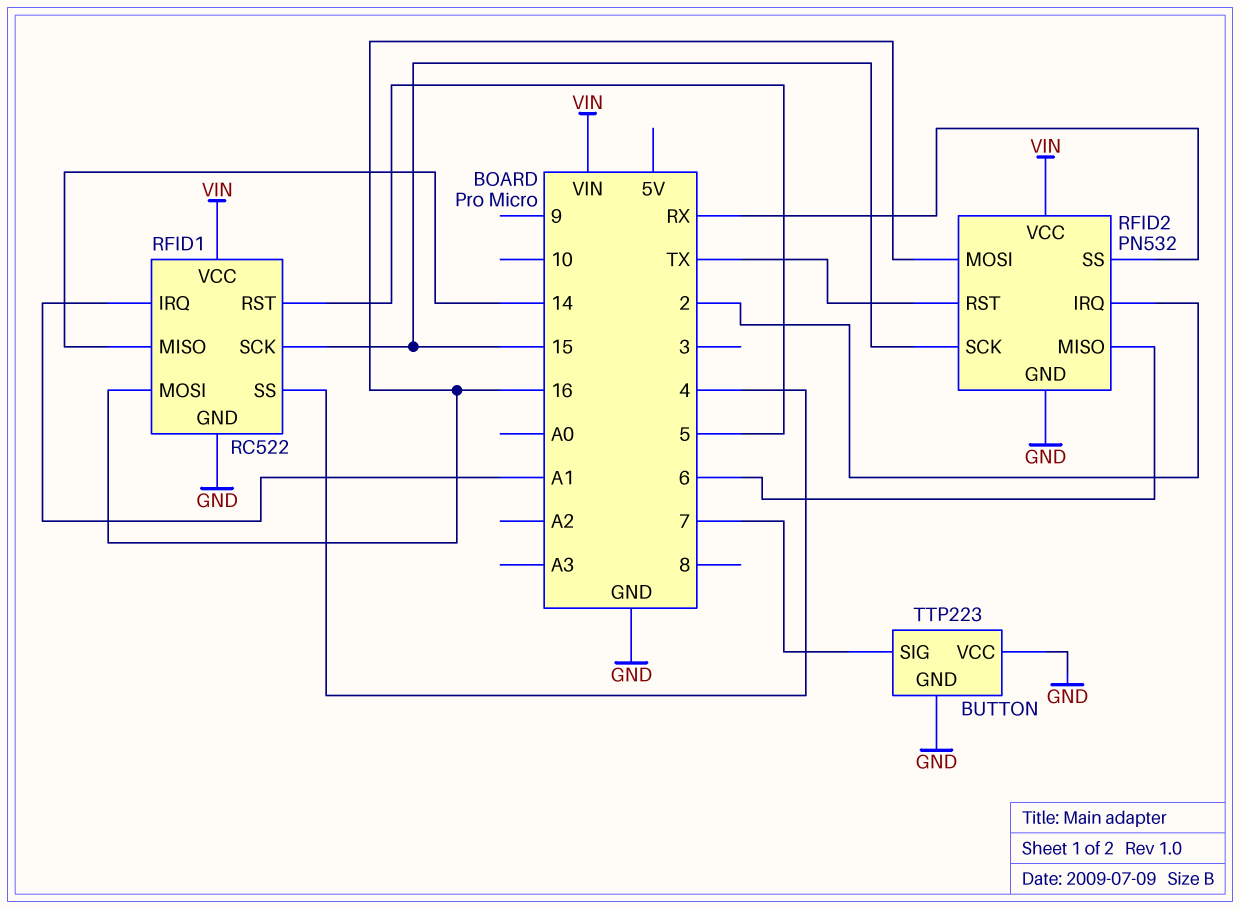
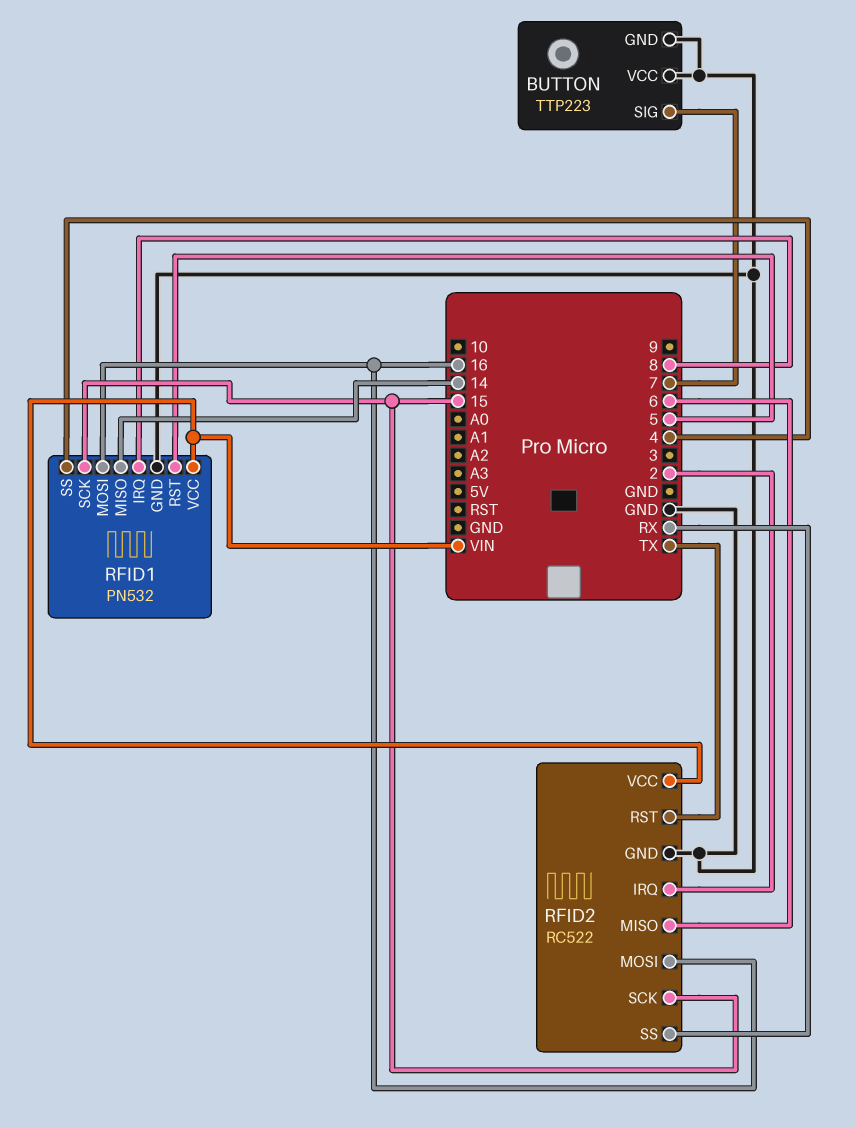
RFID1: RC522 -> PN532
RFID1 pin IRQ: A1 -> 8
RFID2: PN532 -> RC522

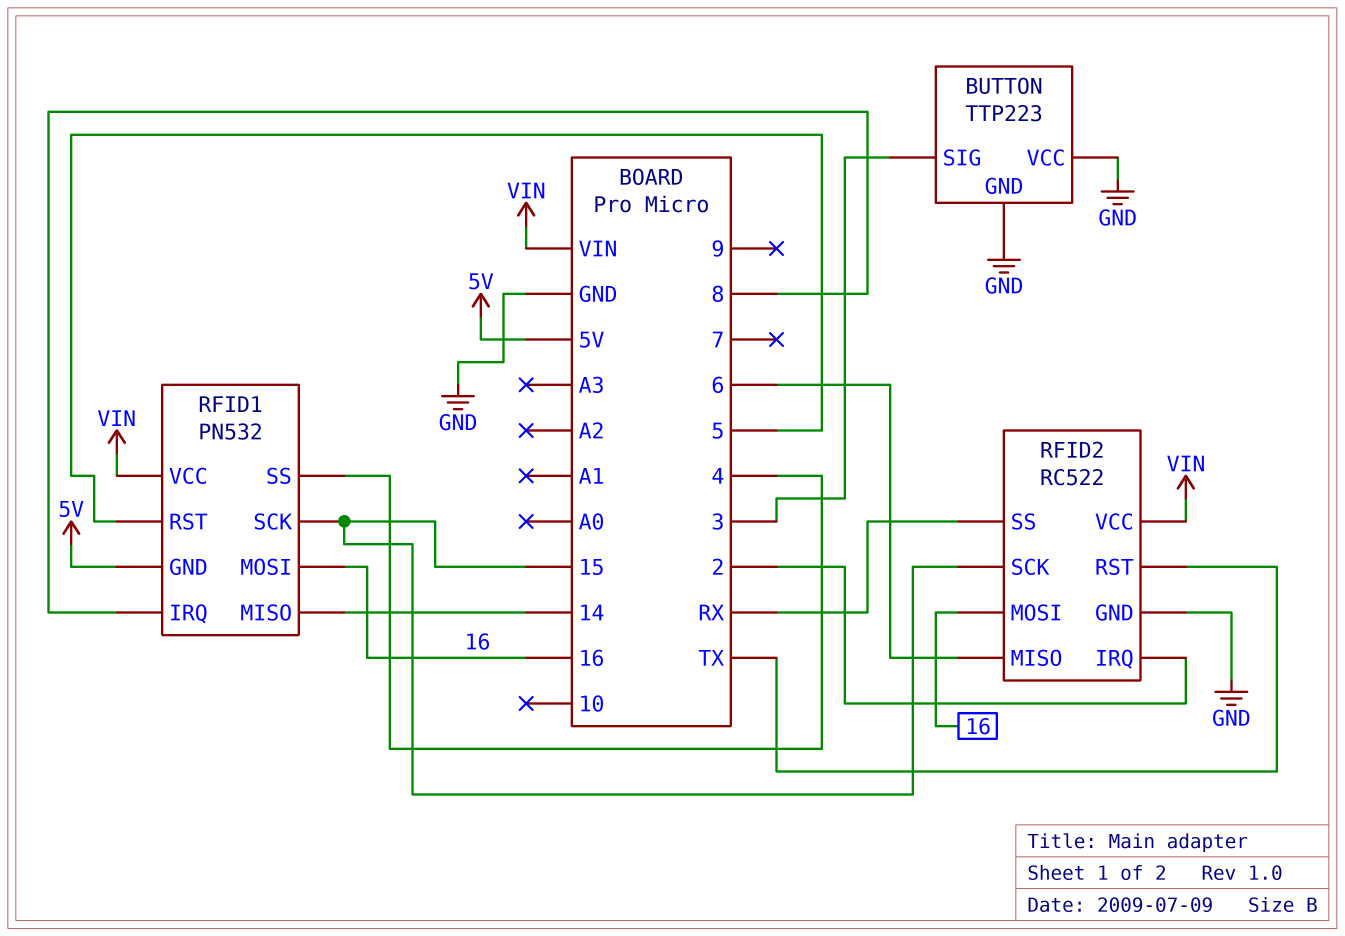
BUTTON pin SIG: 7 -> 3
RFID1 pin GND: GND -> 5V

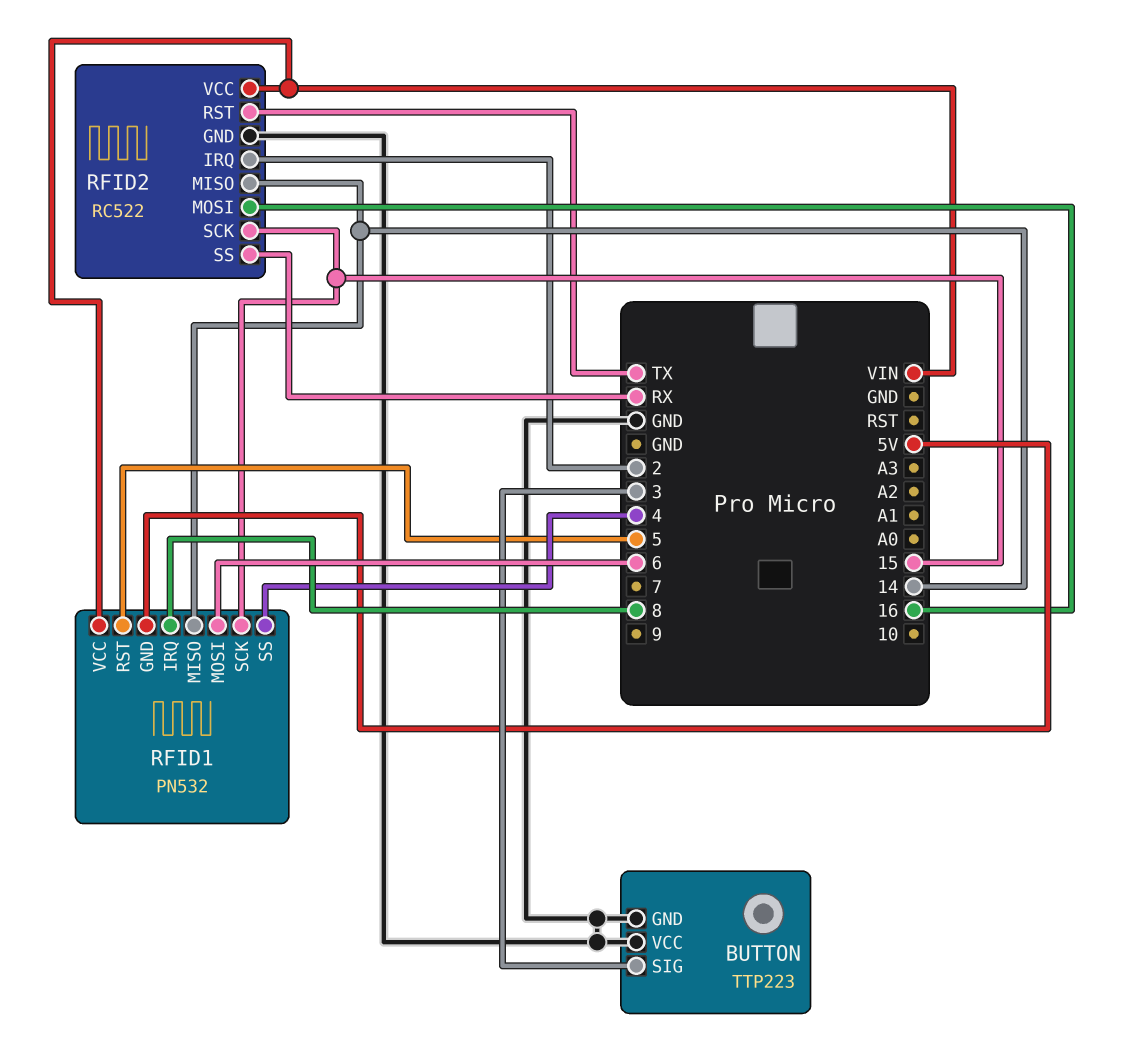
RFID1 pin MOSI: 16 -> 6
RFID2 pin MISO: 6 -> 14

